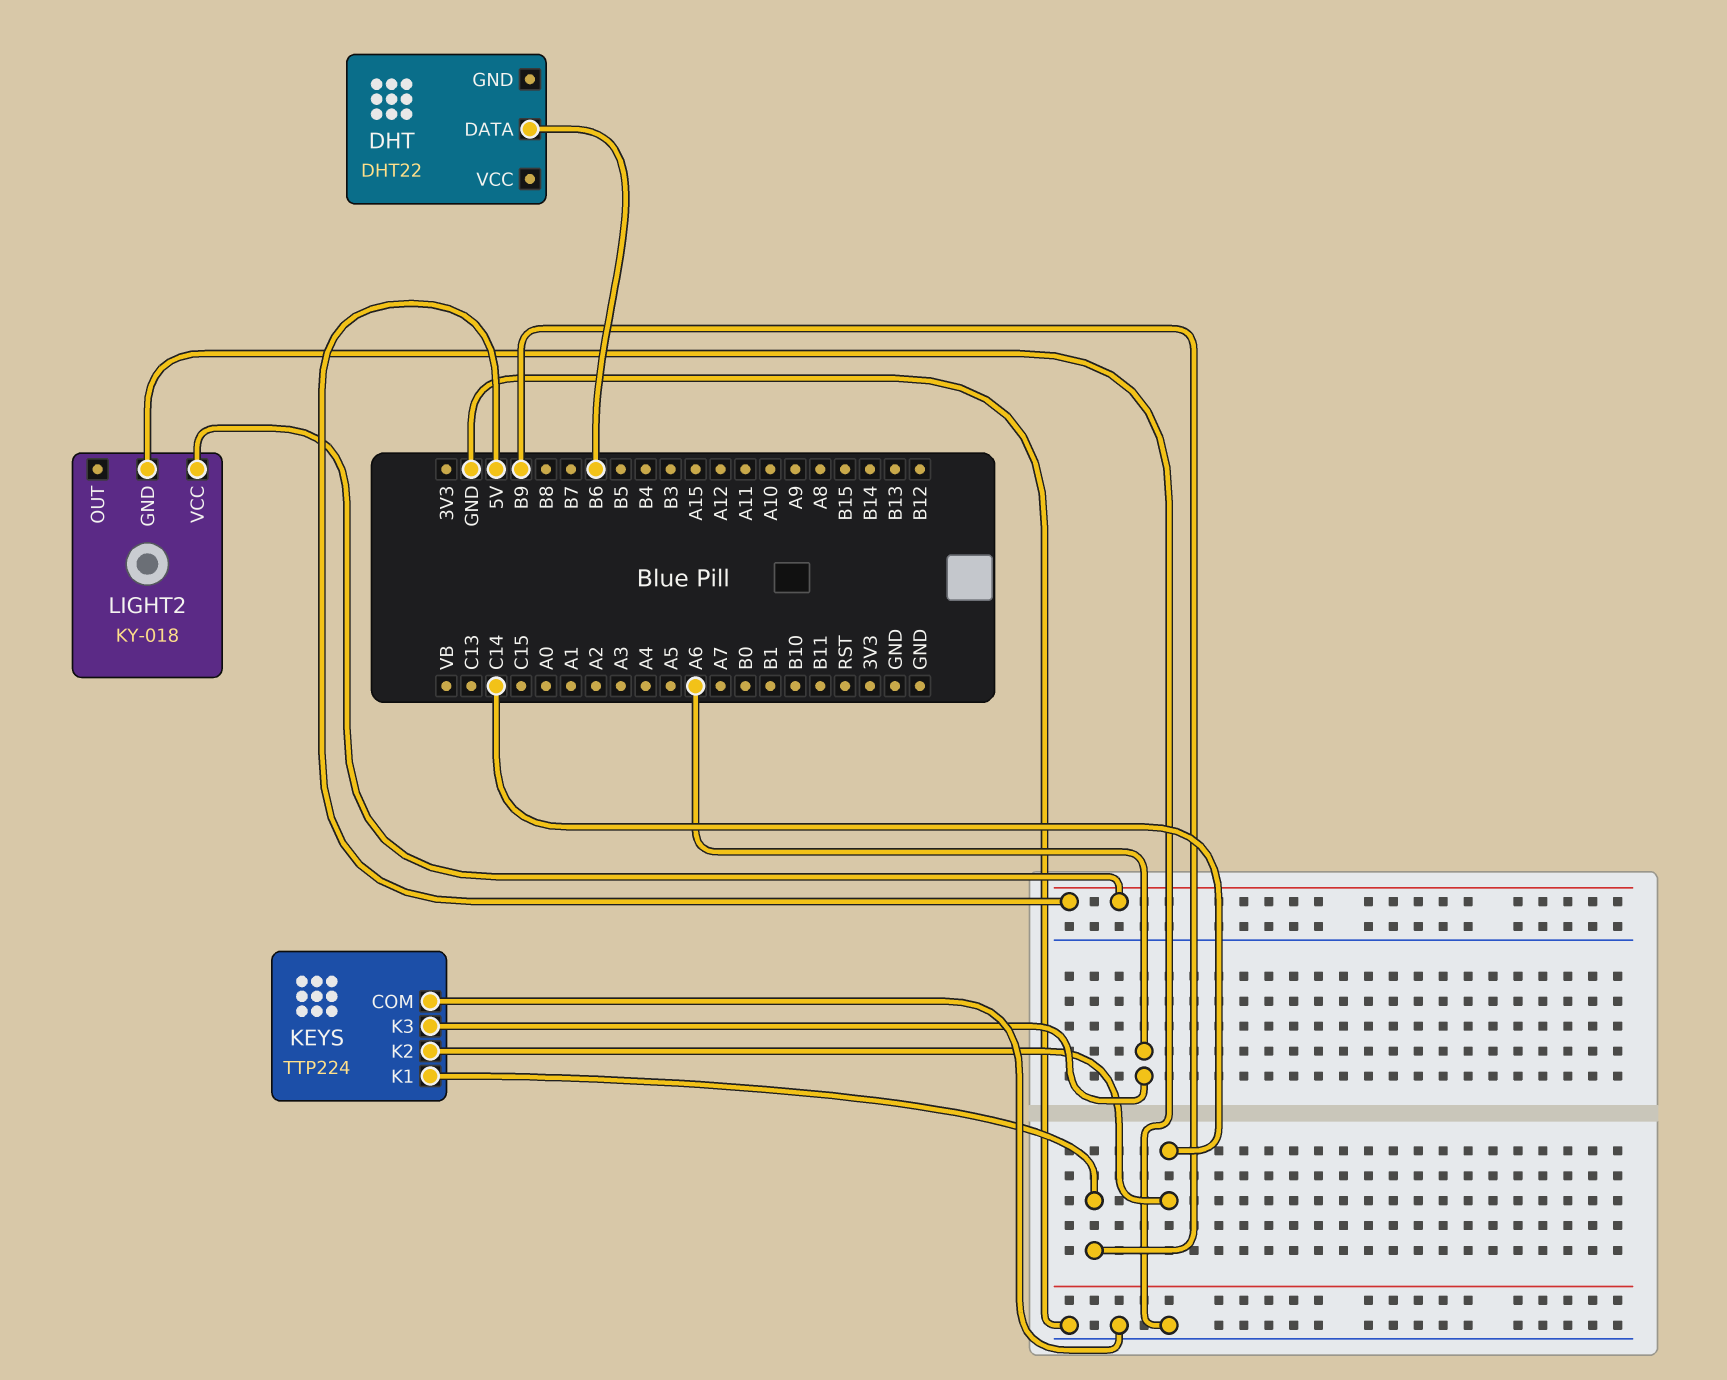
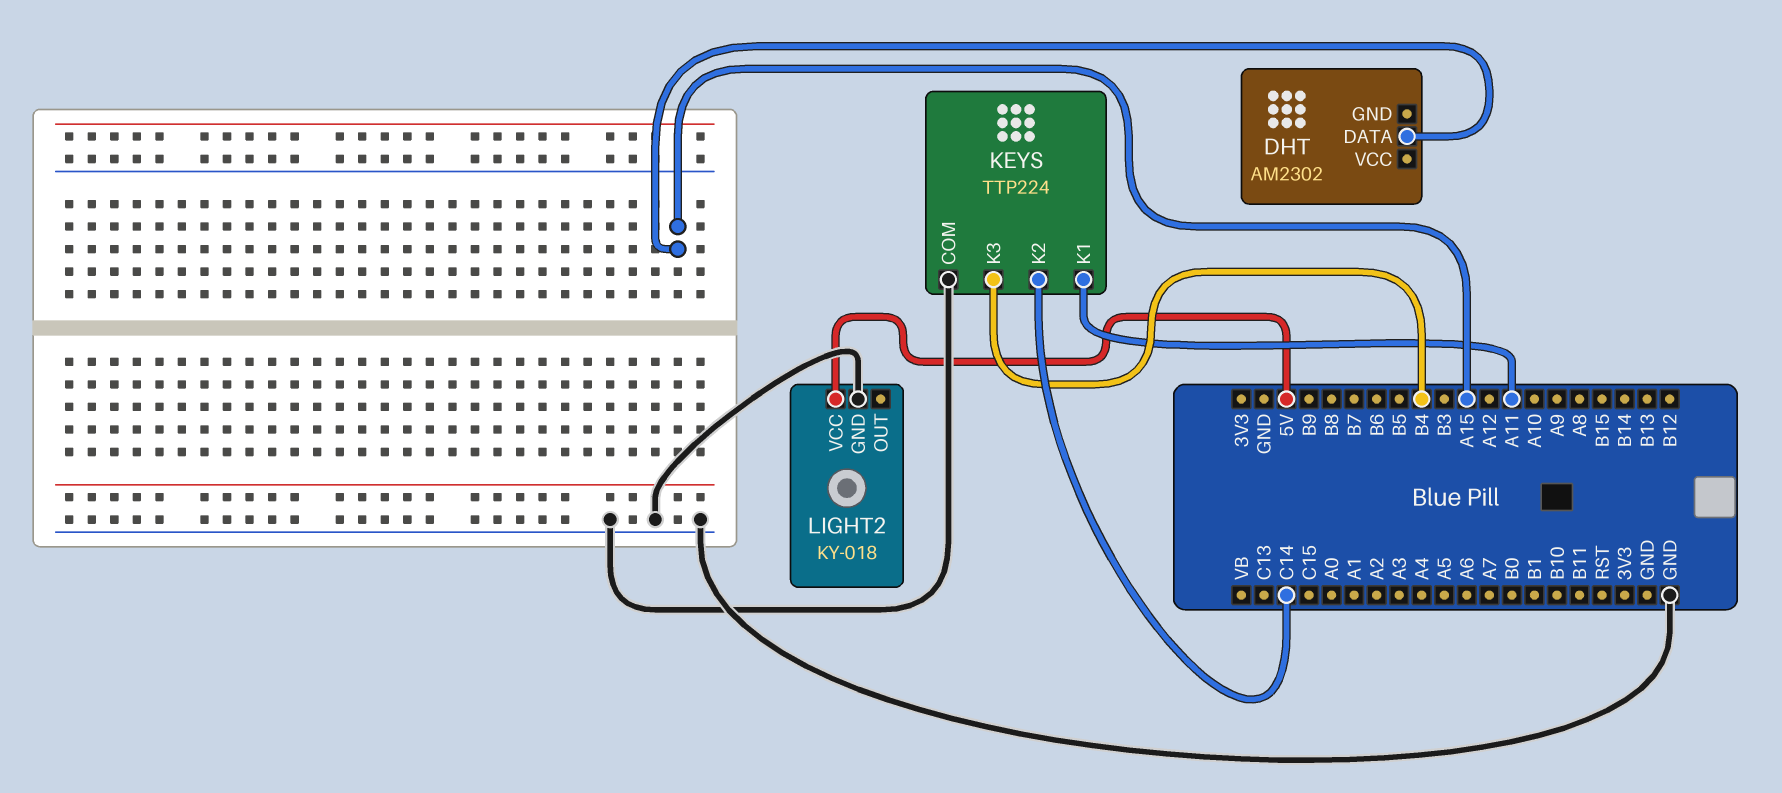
DHT: DHT22 -> AM2302
DHT pin DATA: B6 -> A15
KEYS pin K1: B9 -> A11
KEYS pin K3: A6 -> B4

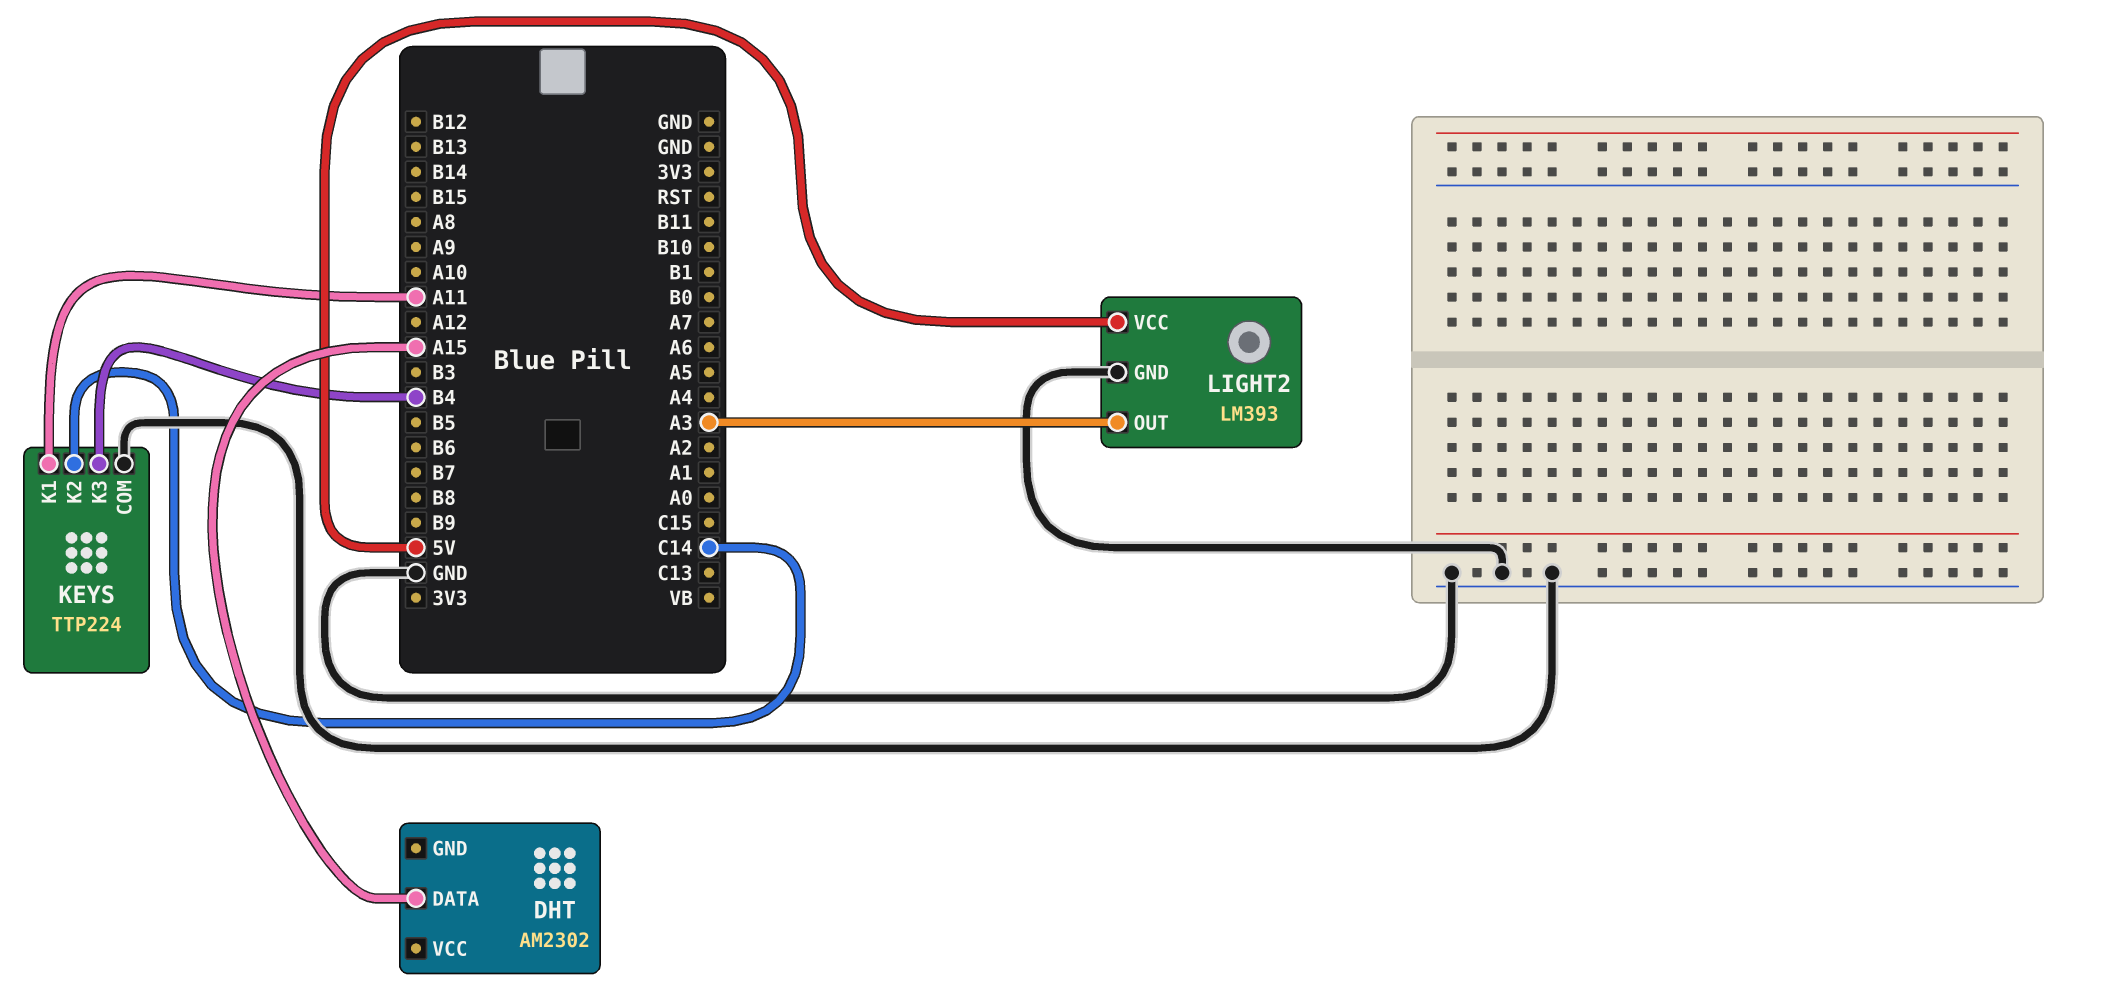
LIGHT2: KY-018 -> LM393
LIGHT2 pin OUT: none -> A3

